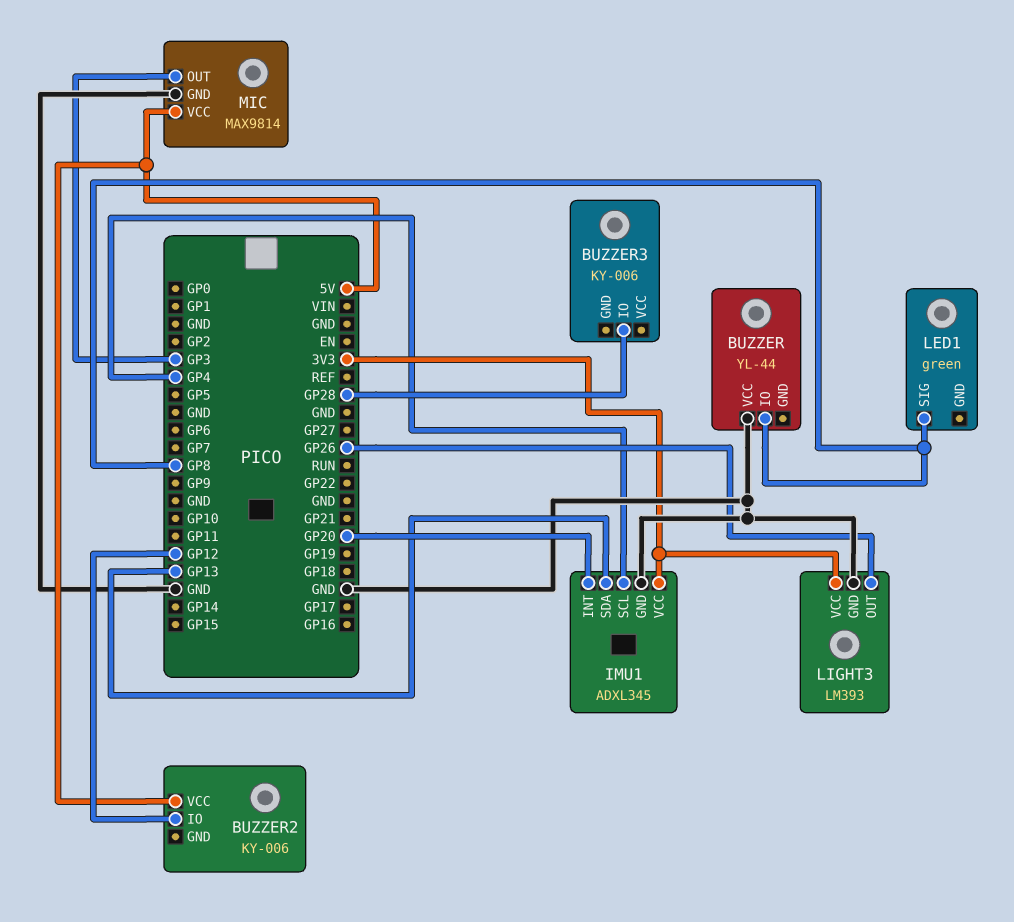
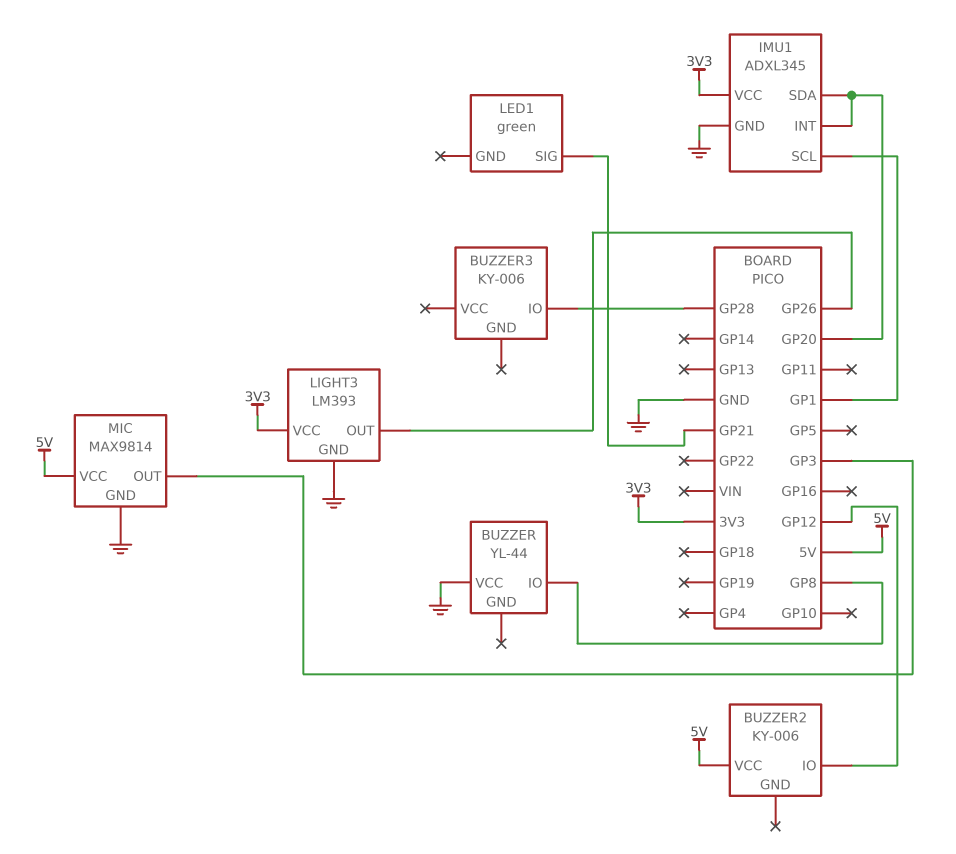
IMU1 pin SCL: GP4 -> GP1
IMU1 pin SDA: GP13 -> GP20
LED1 pin SIG: GP8 -> GP21

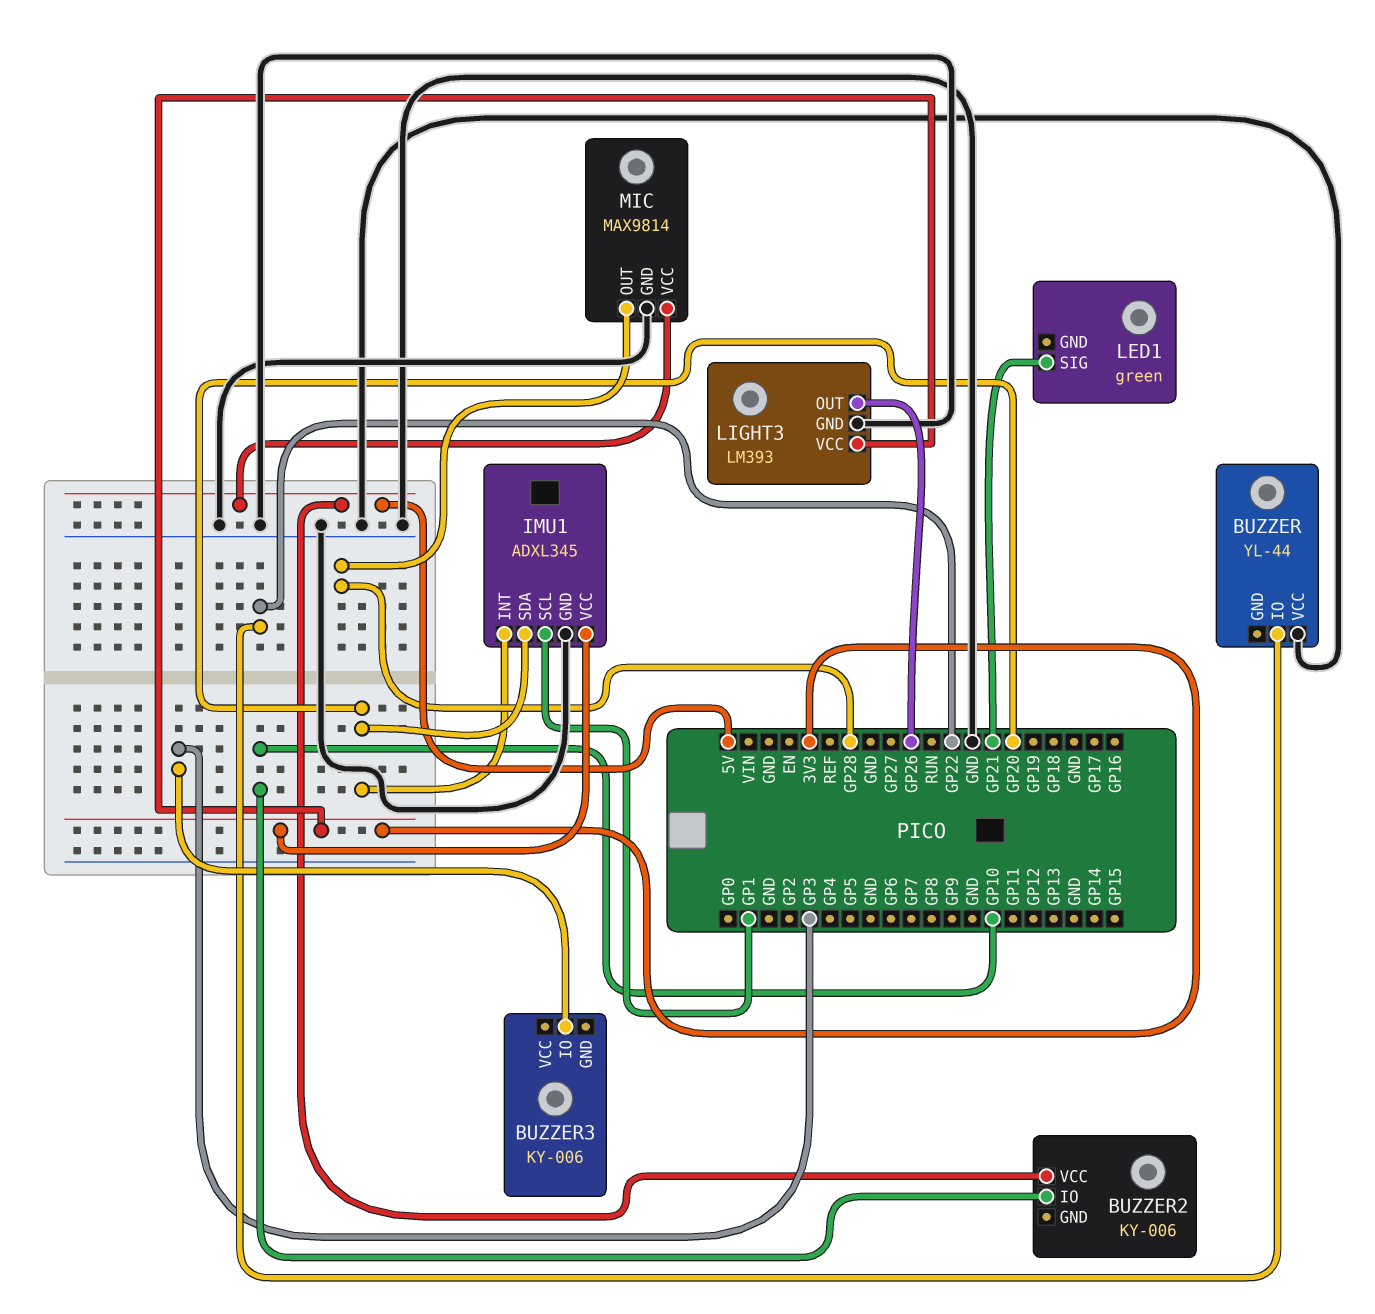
BUZZER pin IO: GP8 -> GP22
BUZZER2 pin IO: GP12 -> GP10
BUZZER3 pin IO: GP28 -> GP3
MIC pin OUT: GP3 -> GP28

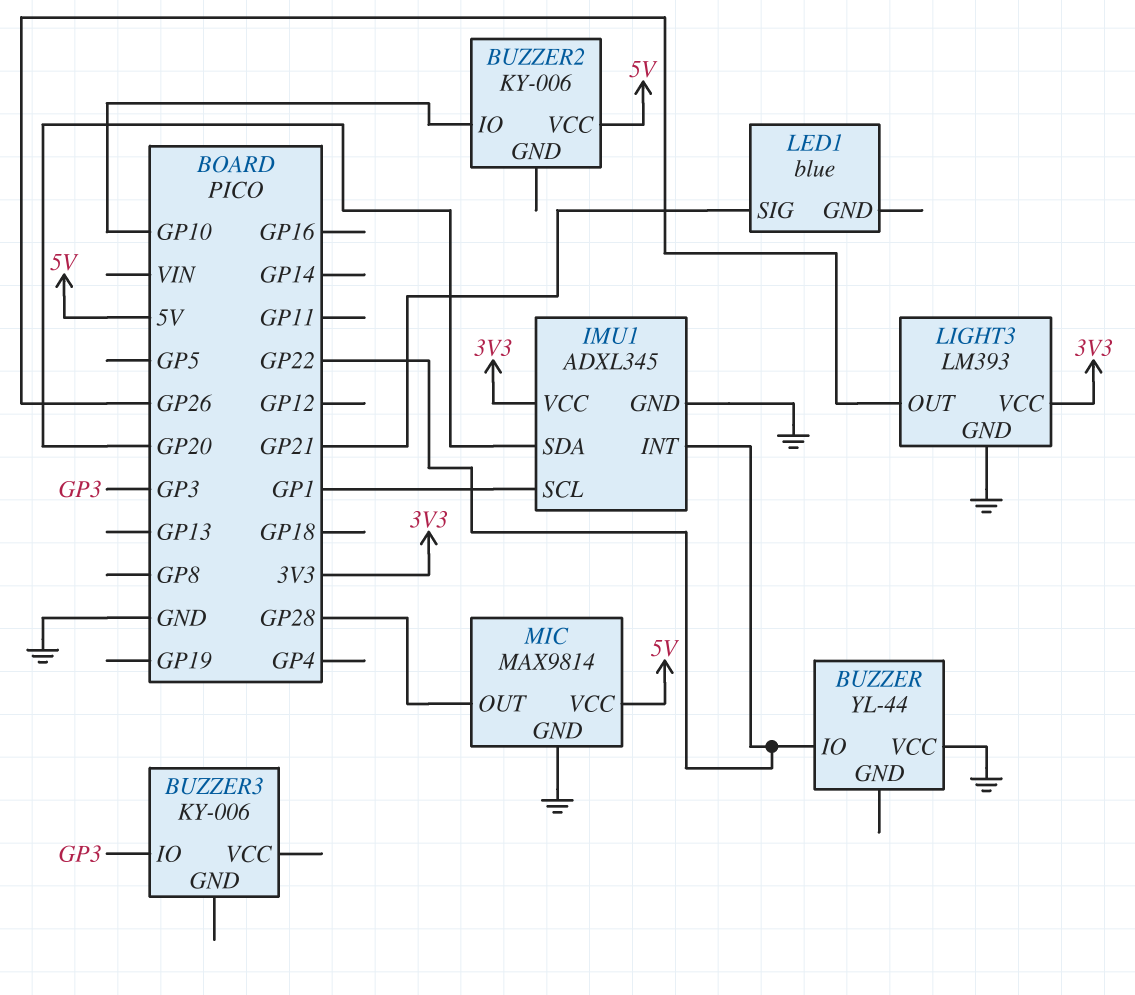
IMU1 pin INT: GP20 -> GP22
LED1: green -> blue

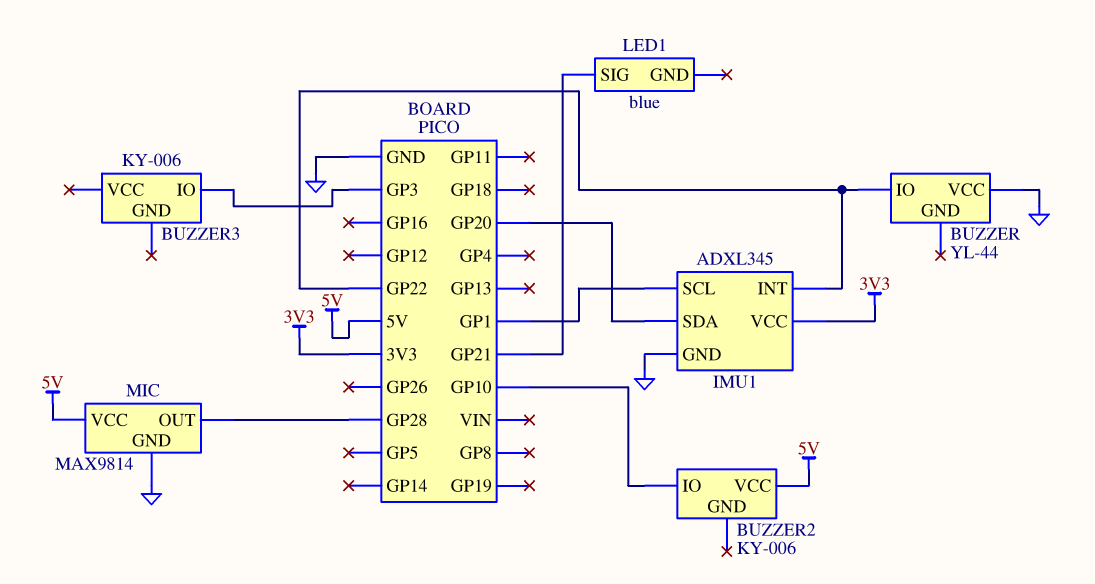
LIGHT3: LM393 -> none
LIGHT3 pin GND: GND -> none
LIGHT3 pin OUT: GP26 -> none
LIGHT3 pin VCC: 3V3 -> none

